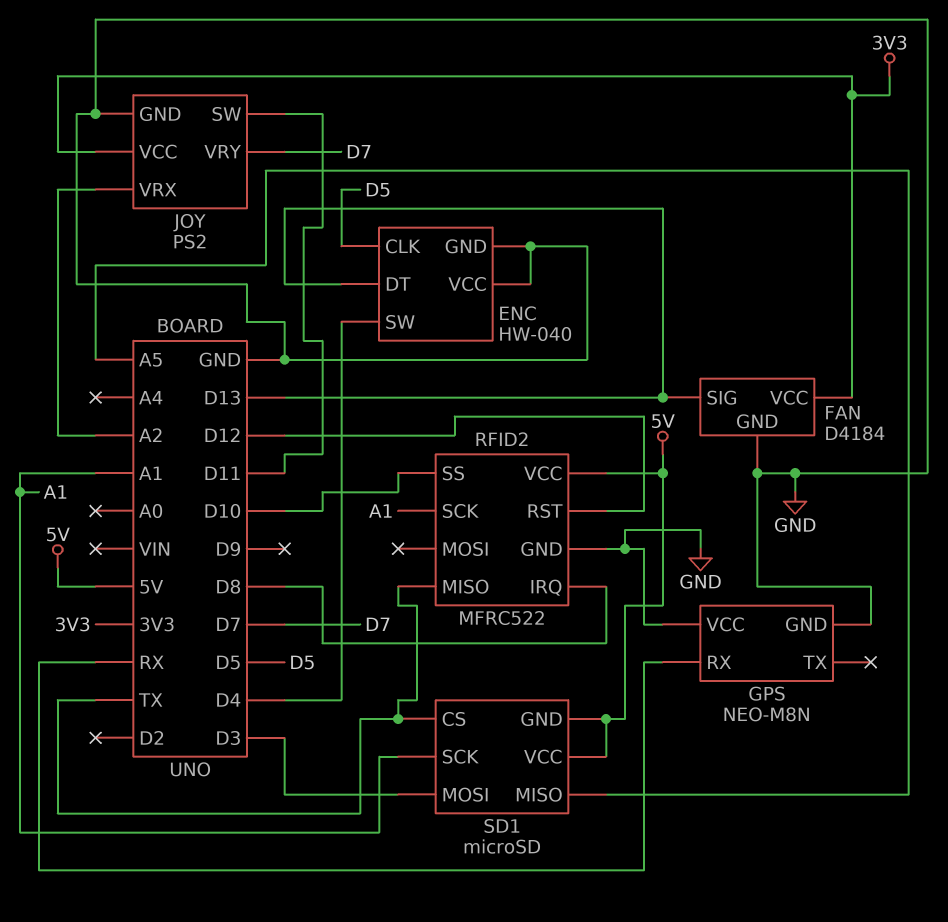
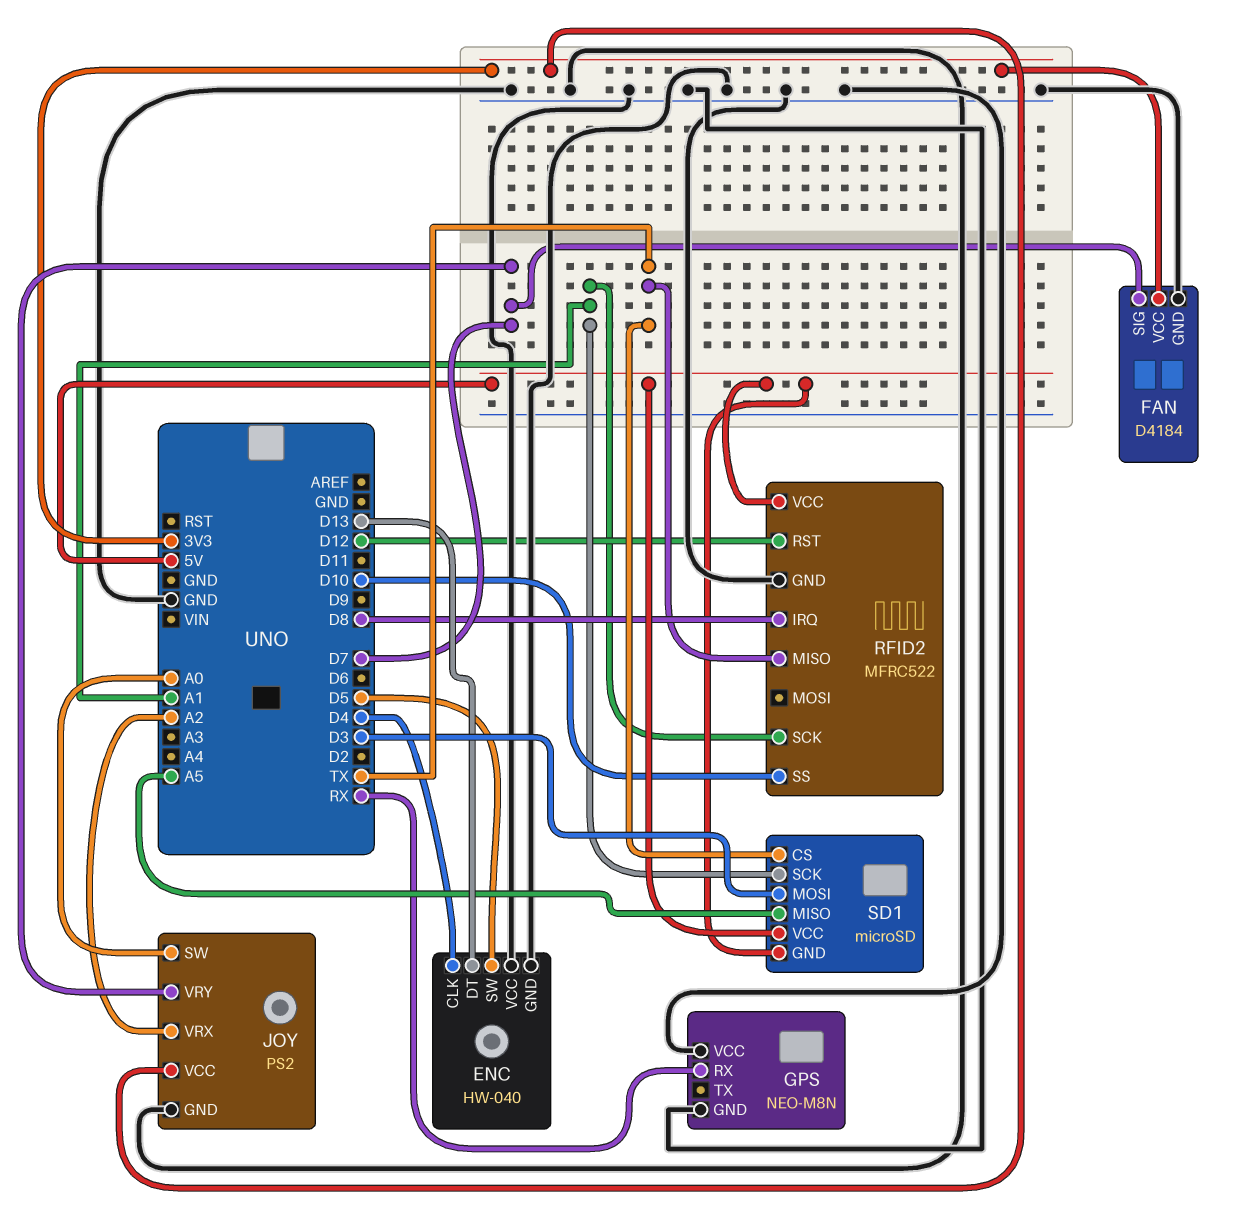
ENC pin CLK: D5 -> D4
ENC pin SW: D4 -> D5
FAN pin SIG: D13 -> D7
JOY pin SW: D11 -> A0

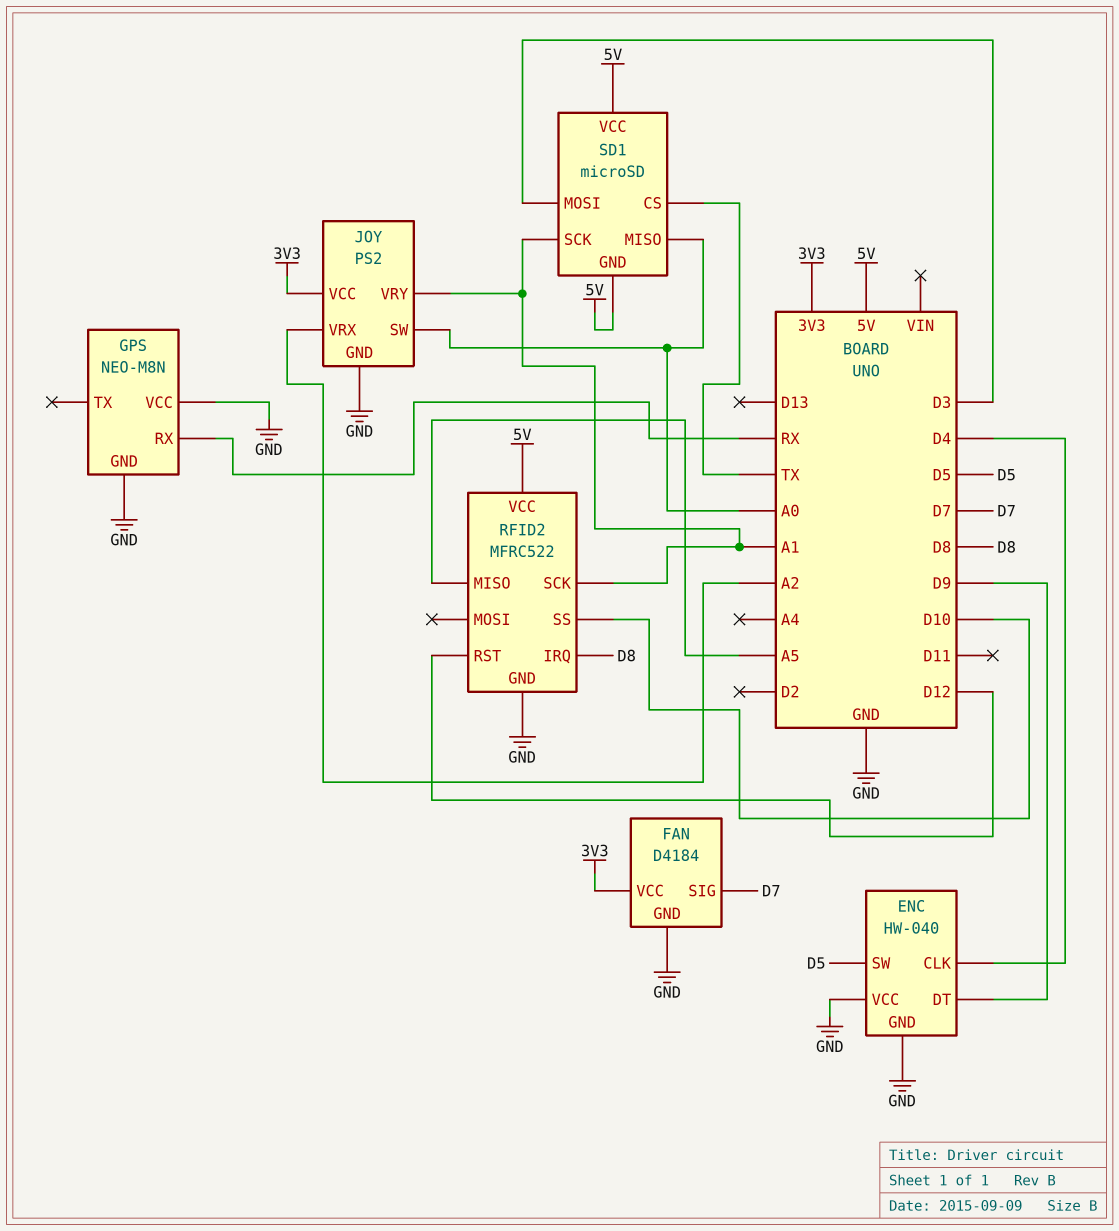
ENC pin DT: D13 -> D9
JOY pin VRY: D7 -> A1
RFID2 pin MISO: TX -> A5
SD1 pin MISO: A5 -> A0

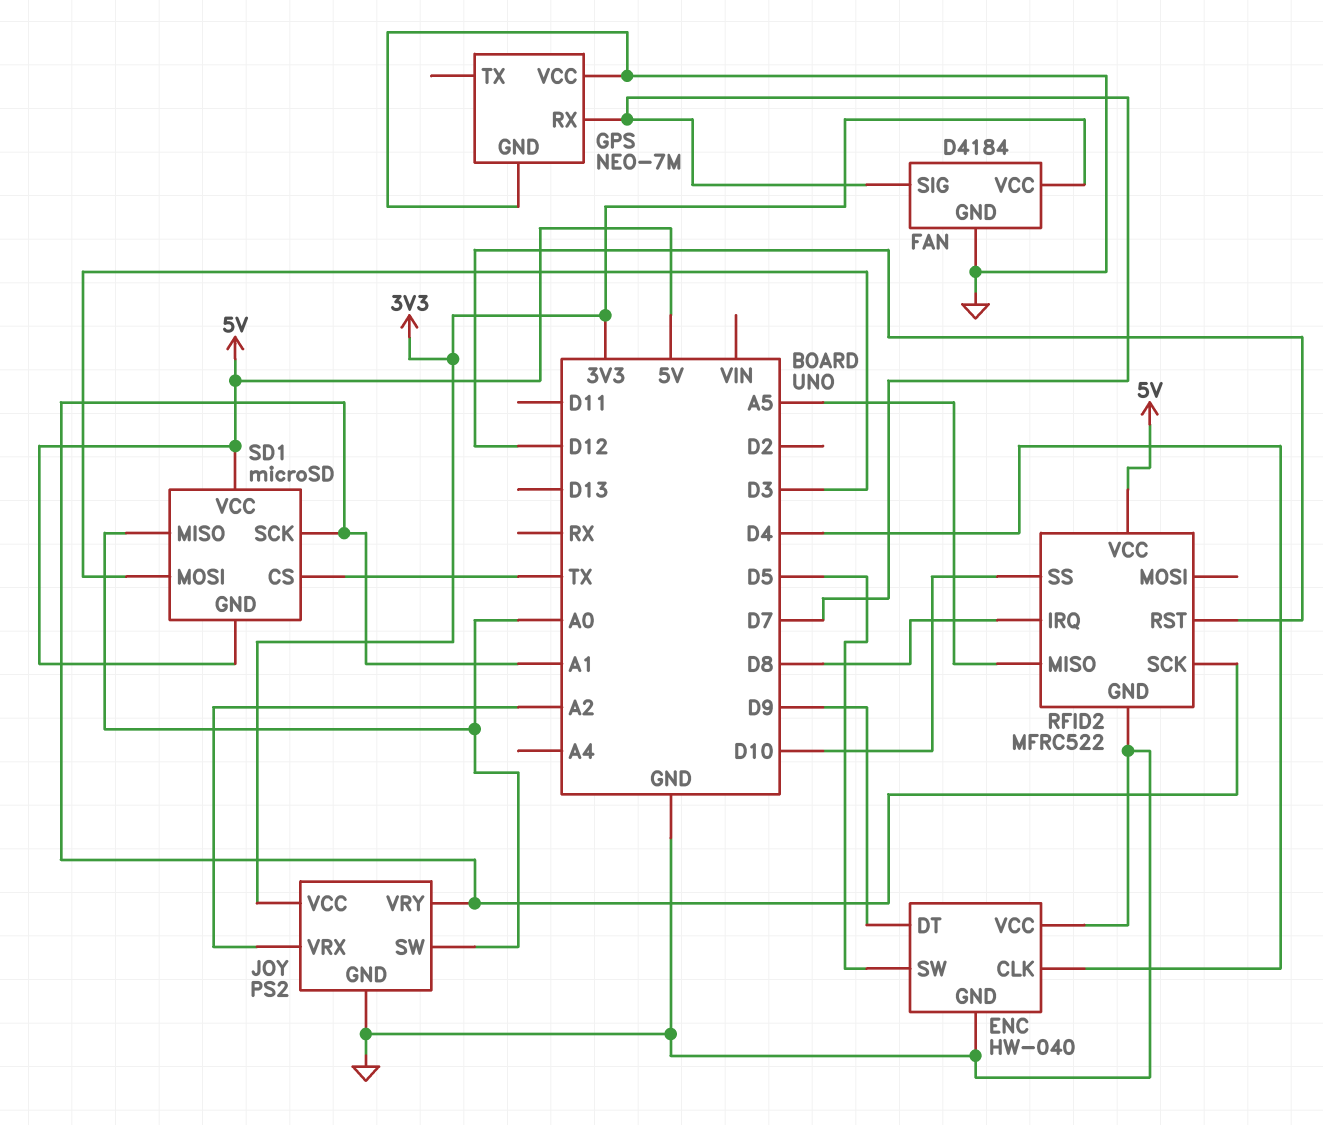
GPS: NEO-M8N -> NEO-7M
GPS pin RX: RX -> D7

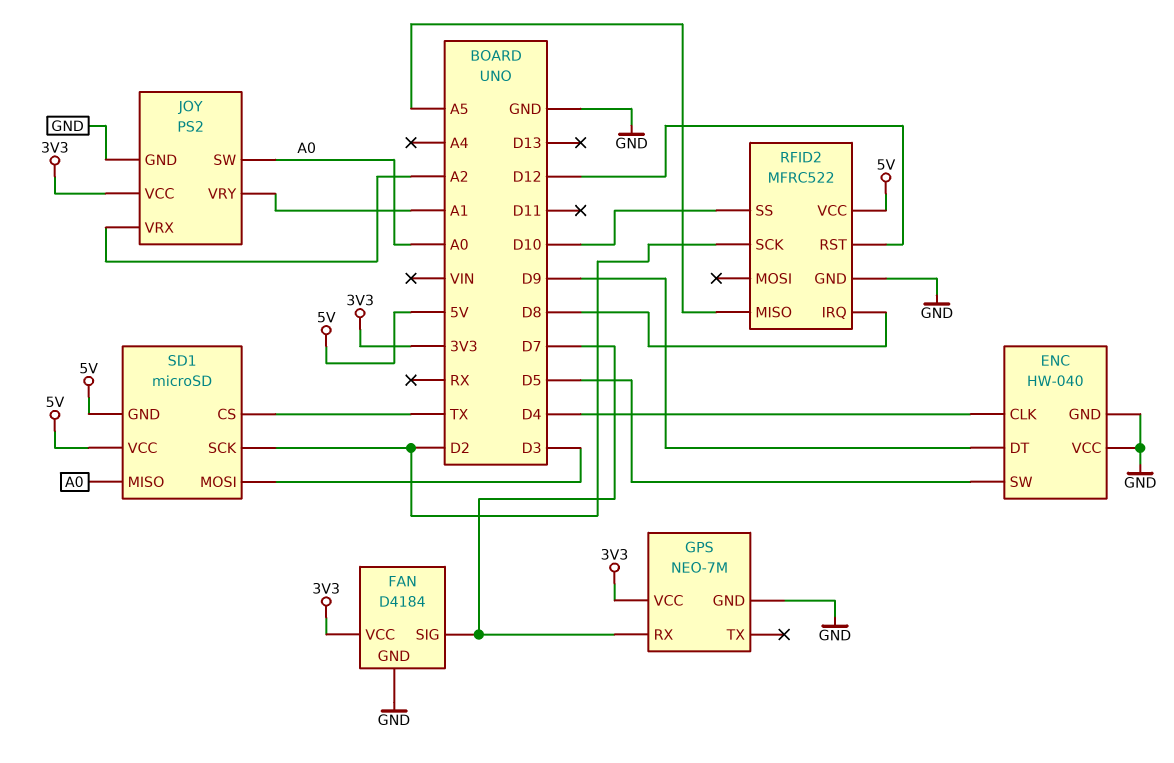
GPS pin VCC: GND -> 3V3
RFID2 pin SCK: A1 -> D2
SD1 pin SCK: A1 -> D2

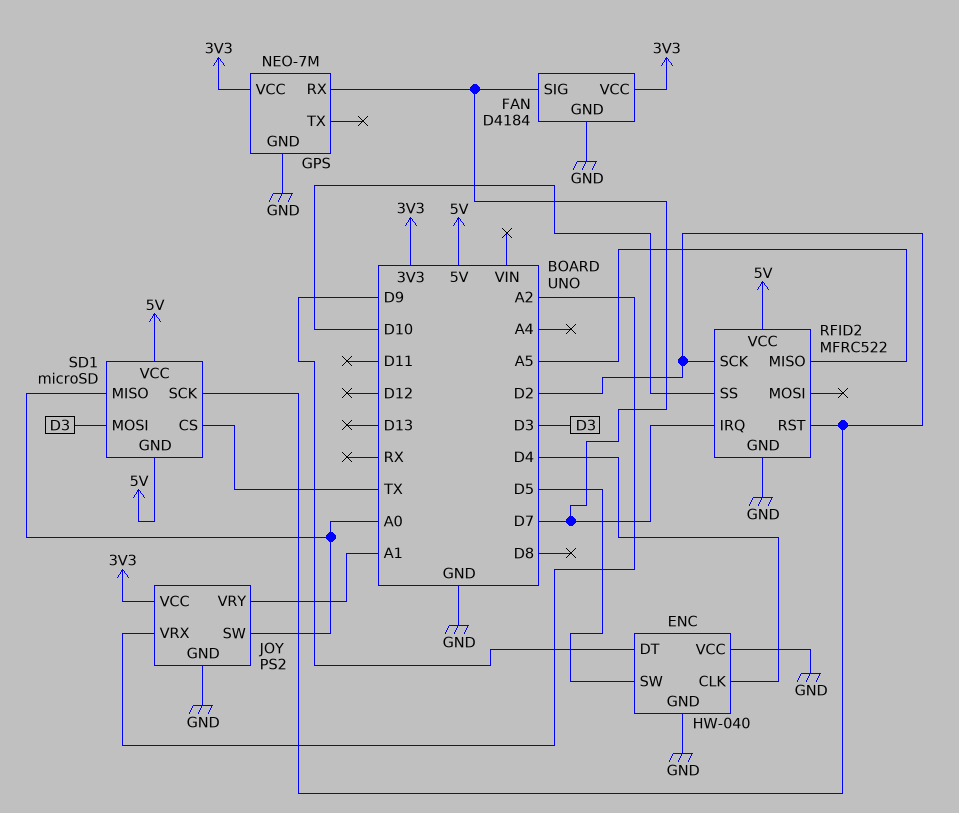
RFID2 pin IRQ: D8 -> D7
RFID2 pin RST: D12 -> D2

